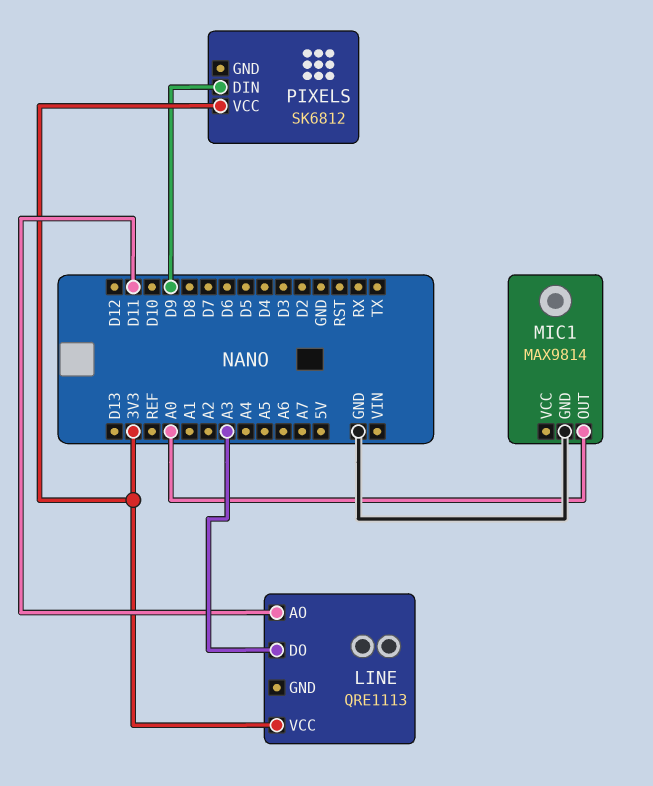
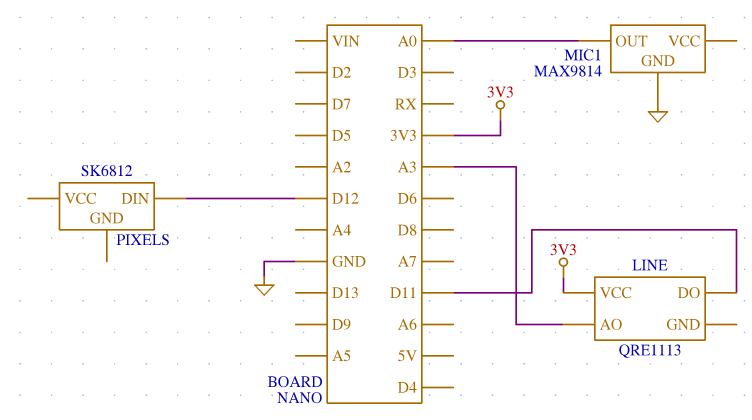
LINE pin AO: D11 -> A3
LINE pin DO: A3 -> D11
PIXELS pin DIN: D9 -> D12
PIXELS pin VCC: 3V3 -> none

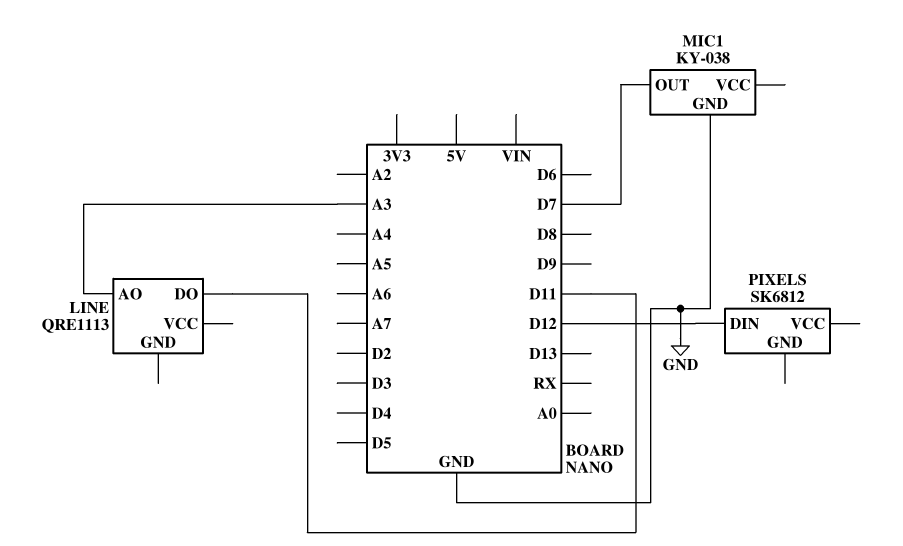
LINE pin VCC: 3V3 -> none
MIC1: MAX9814 -> KY-038
MIC1 pin OUT: A0 -> D7

